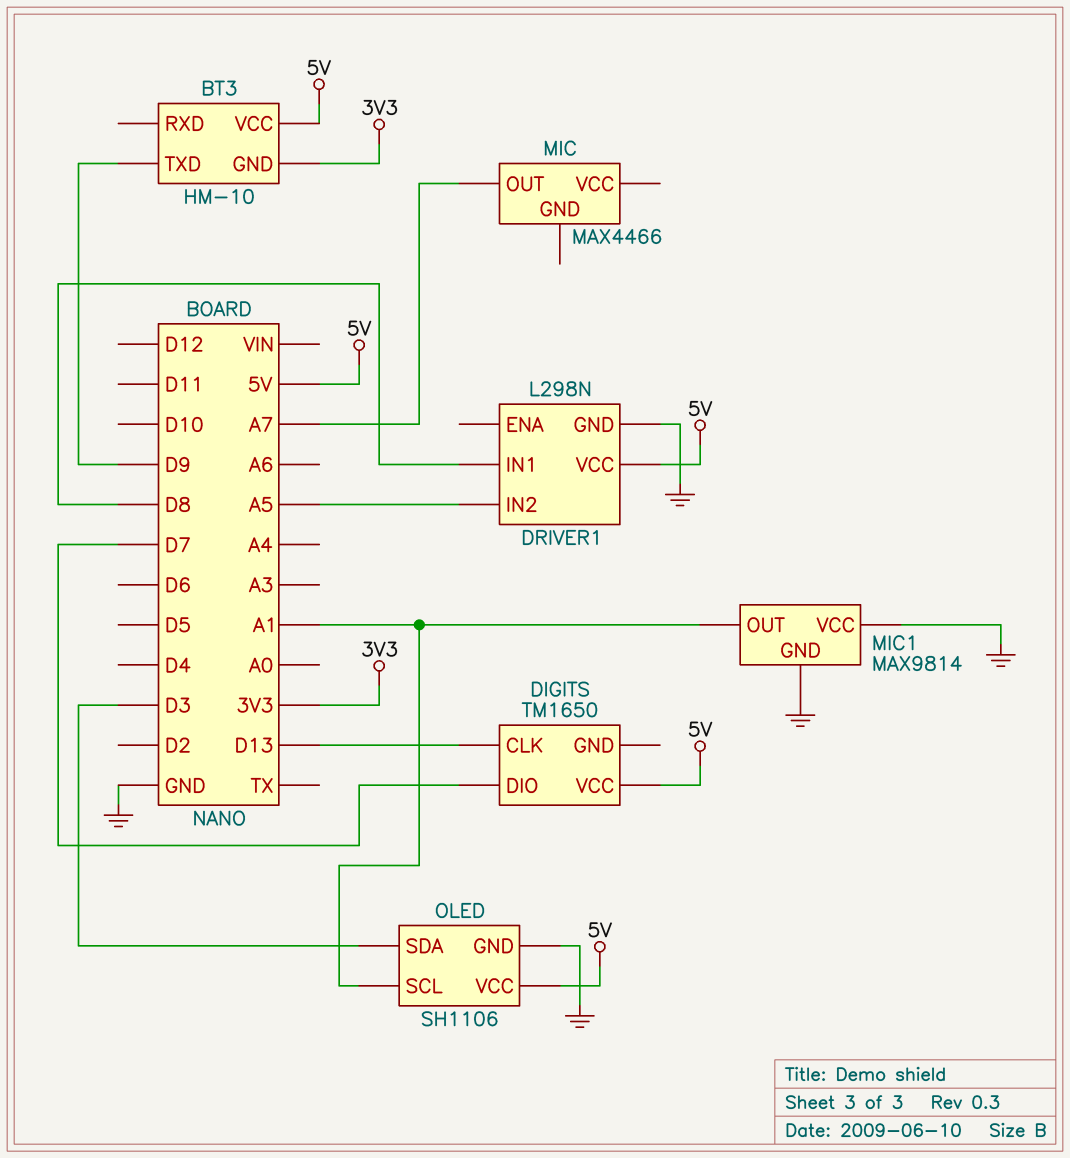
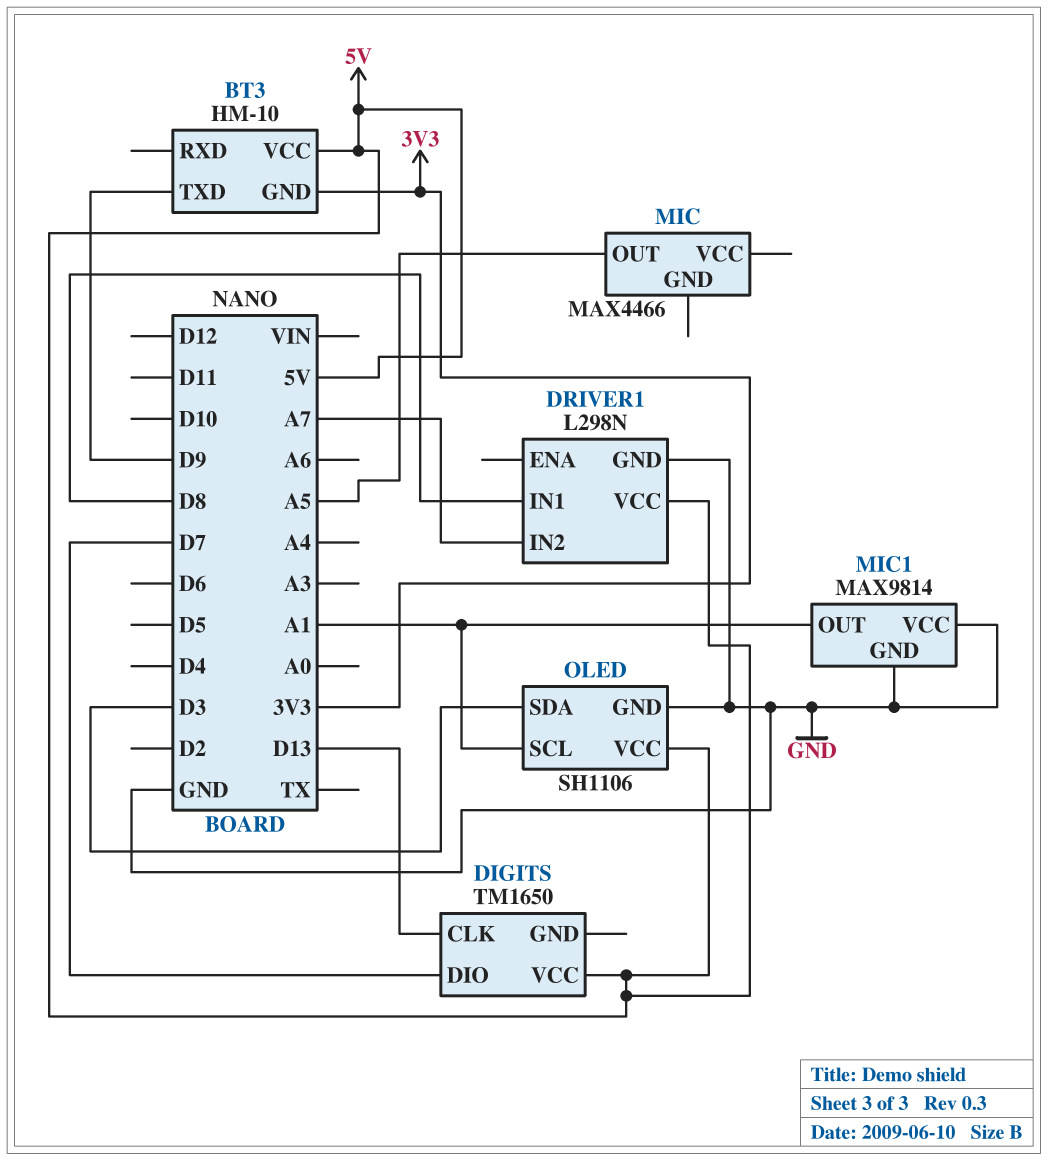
DRIVER1 pin IN2: A5 -> A7
MIC pin OUT: A7 -> A5

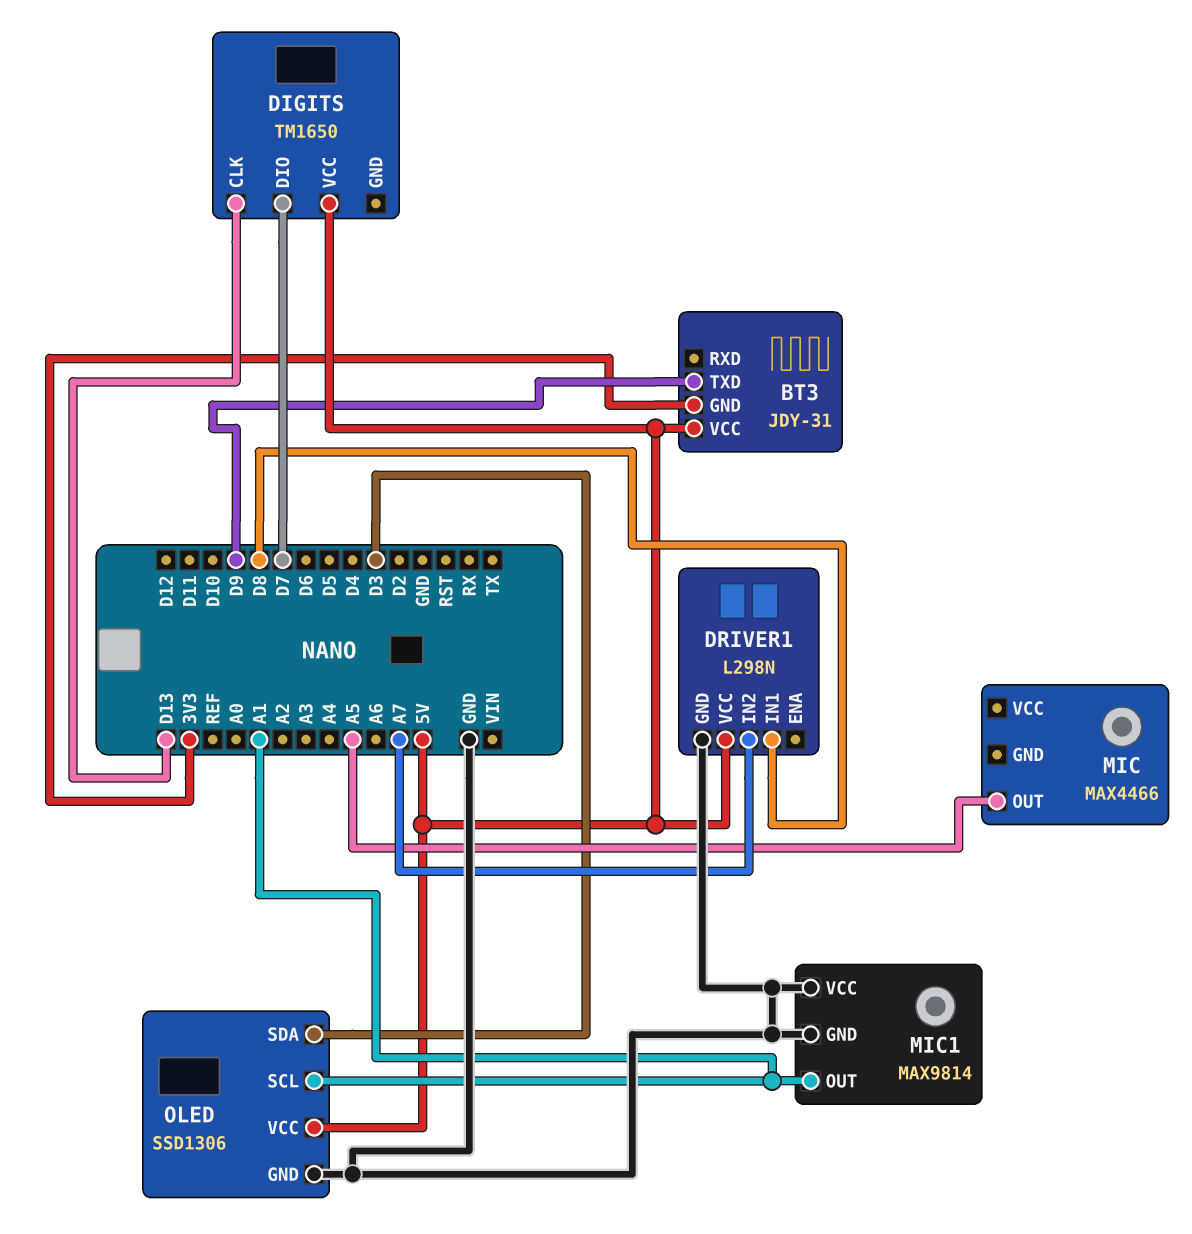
BT3: HM-10 -> JDY-31
OLED: SH1106 -> SSD1306

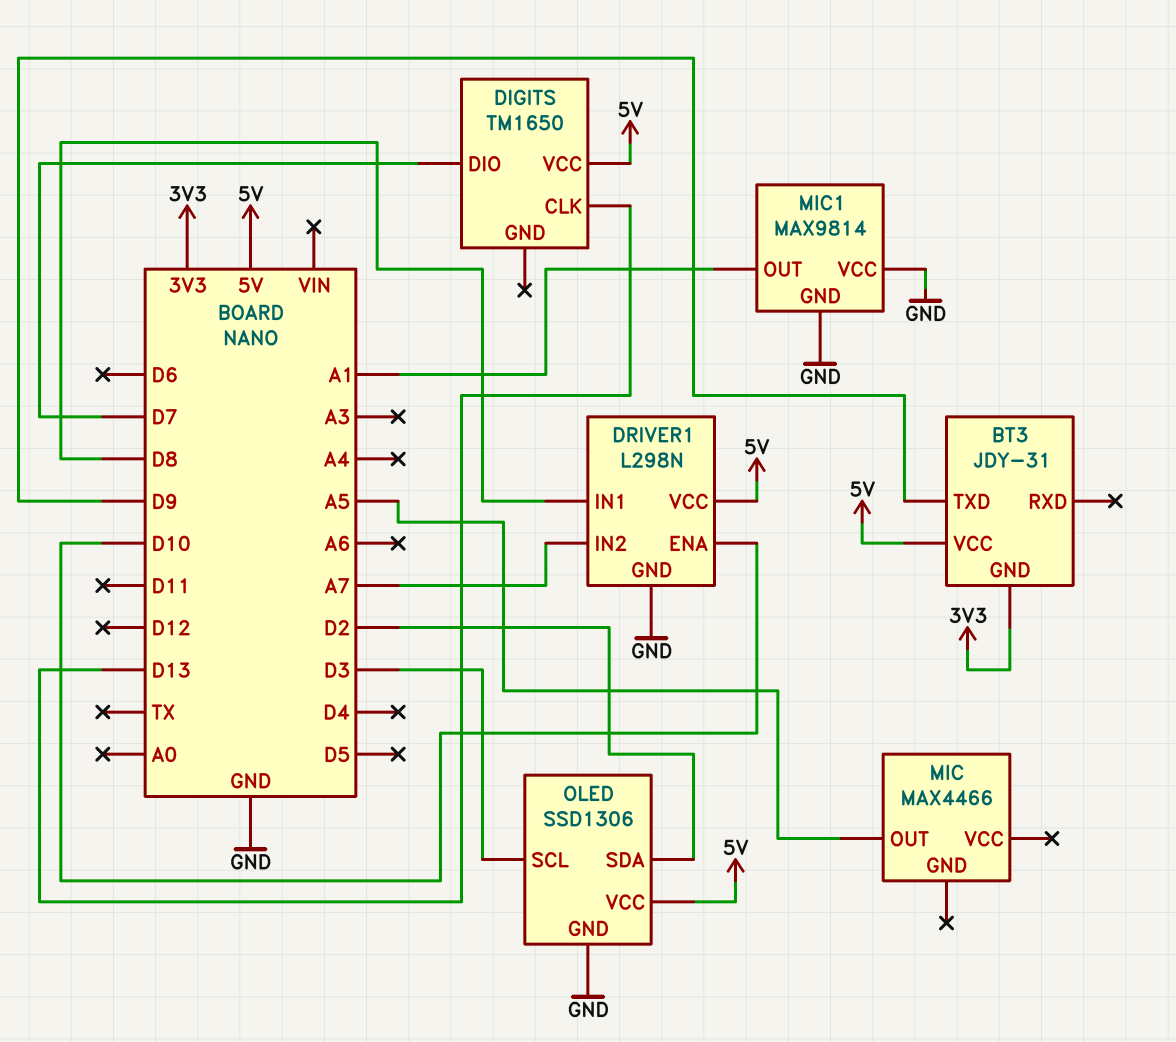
DRIVER1 pin ENA: none -> D10
OLED pin SCL: A1 -> D3
OLED pin SDA: D3 -> D2

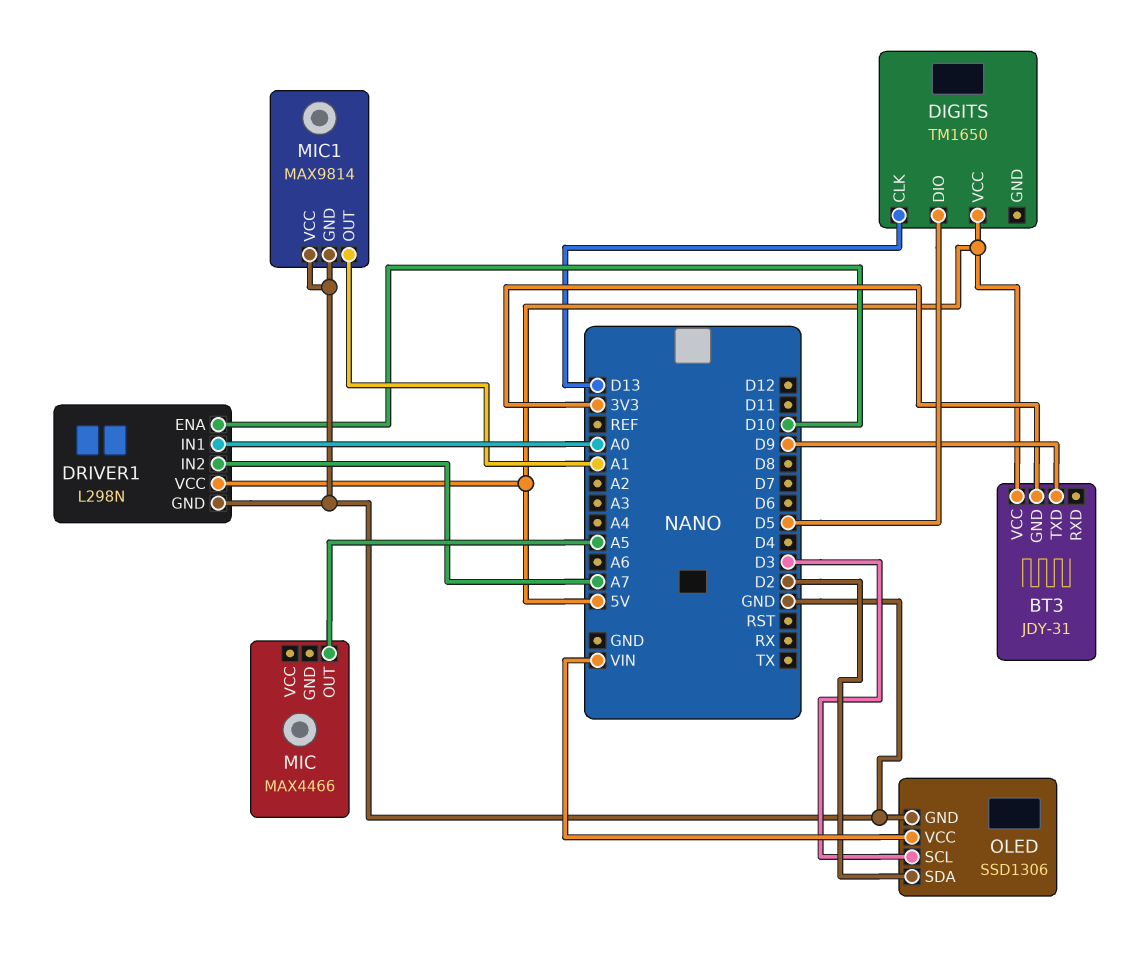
DIGITS pin DIO: D7 -> D5
DRIVER1 pin IN1: D8 -> A0
OLED pin VCC: 5V -> VIN

